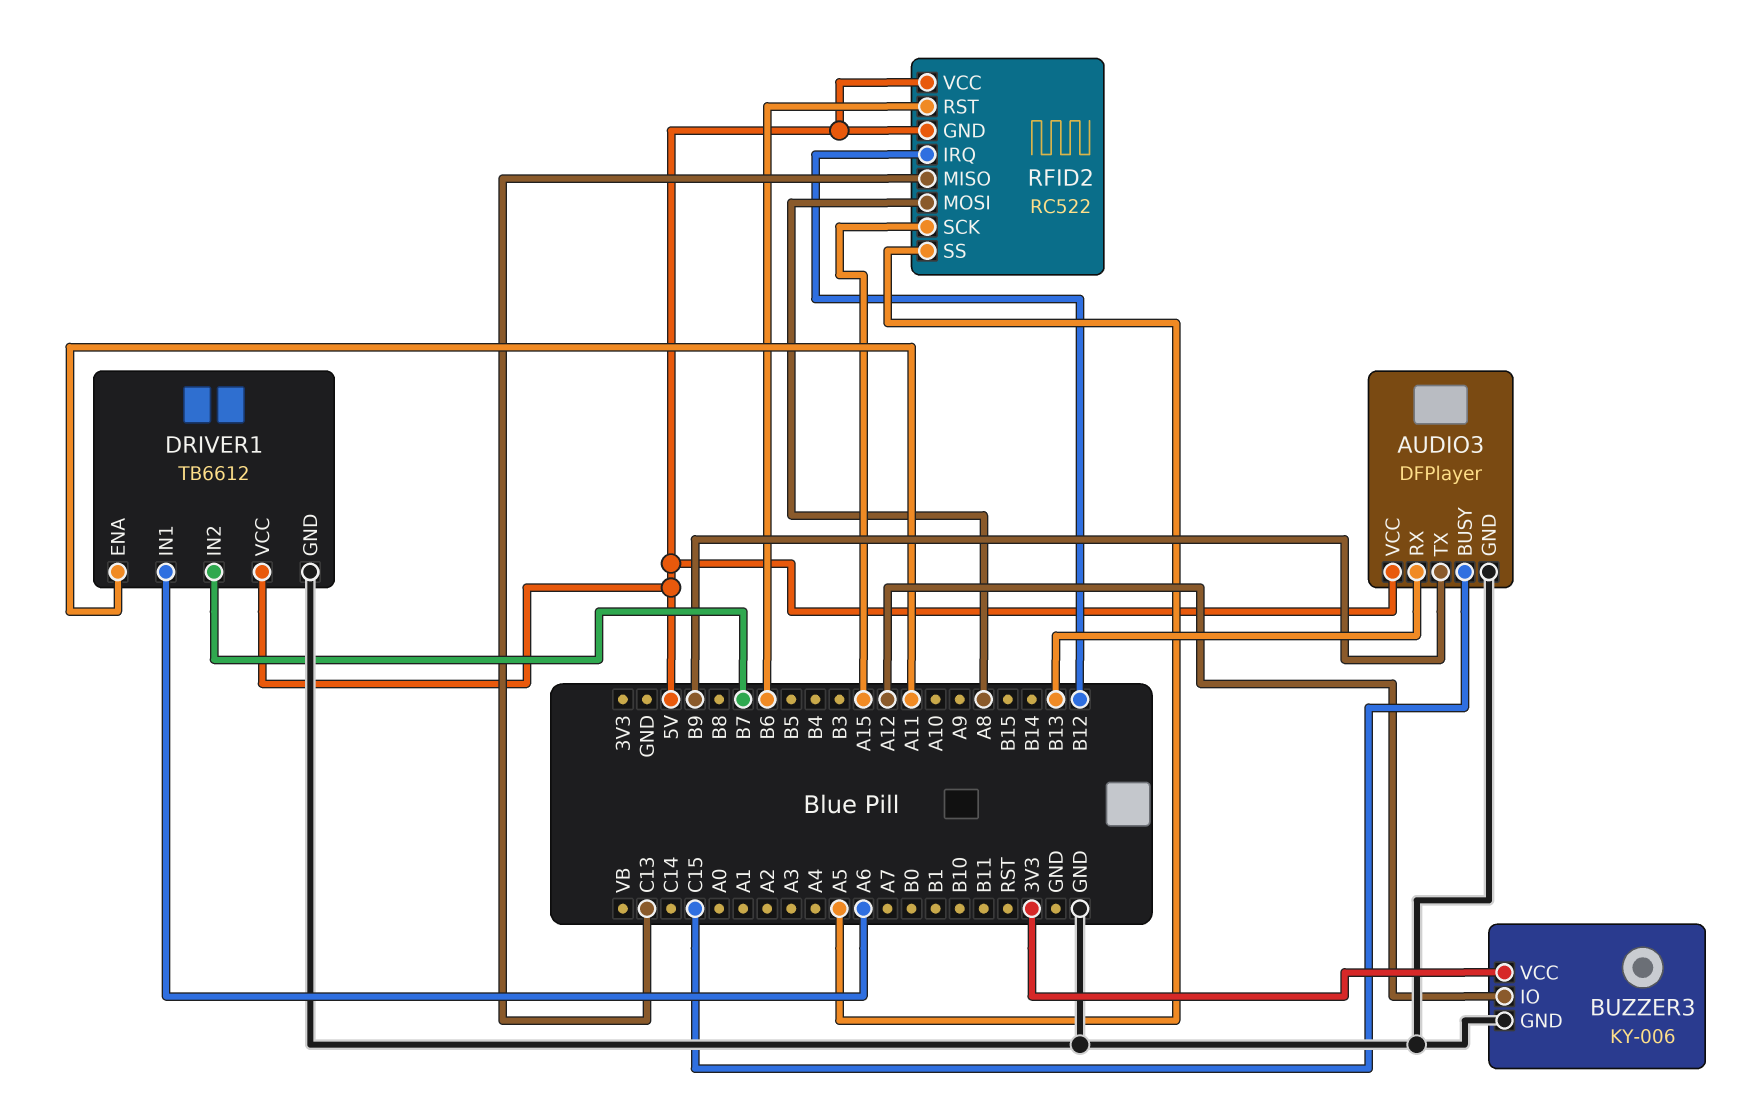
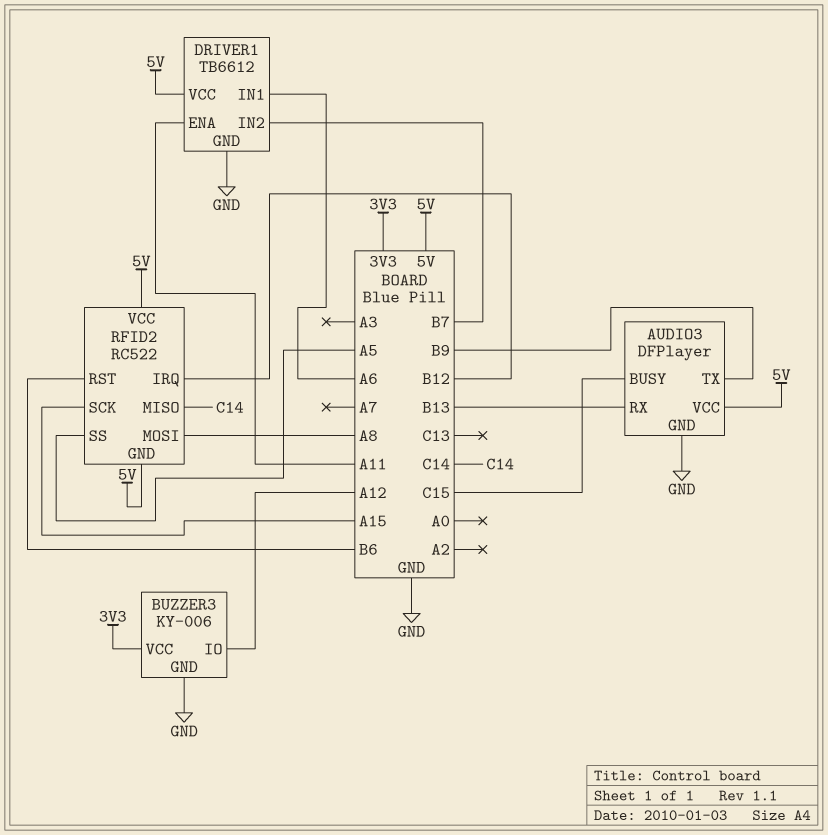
RFID2 pin MISO: C13 -> C14

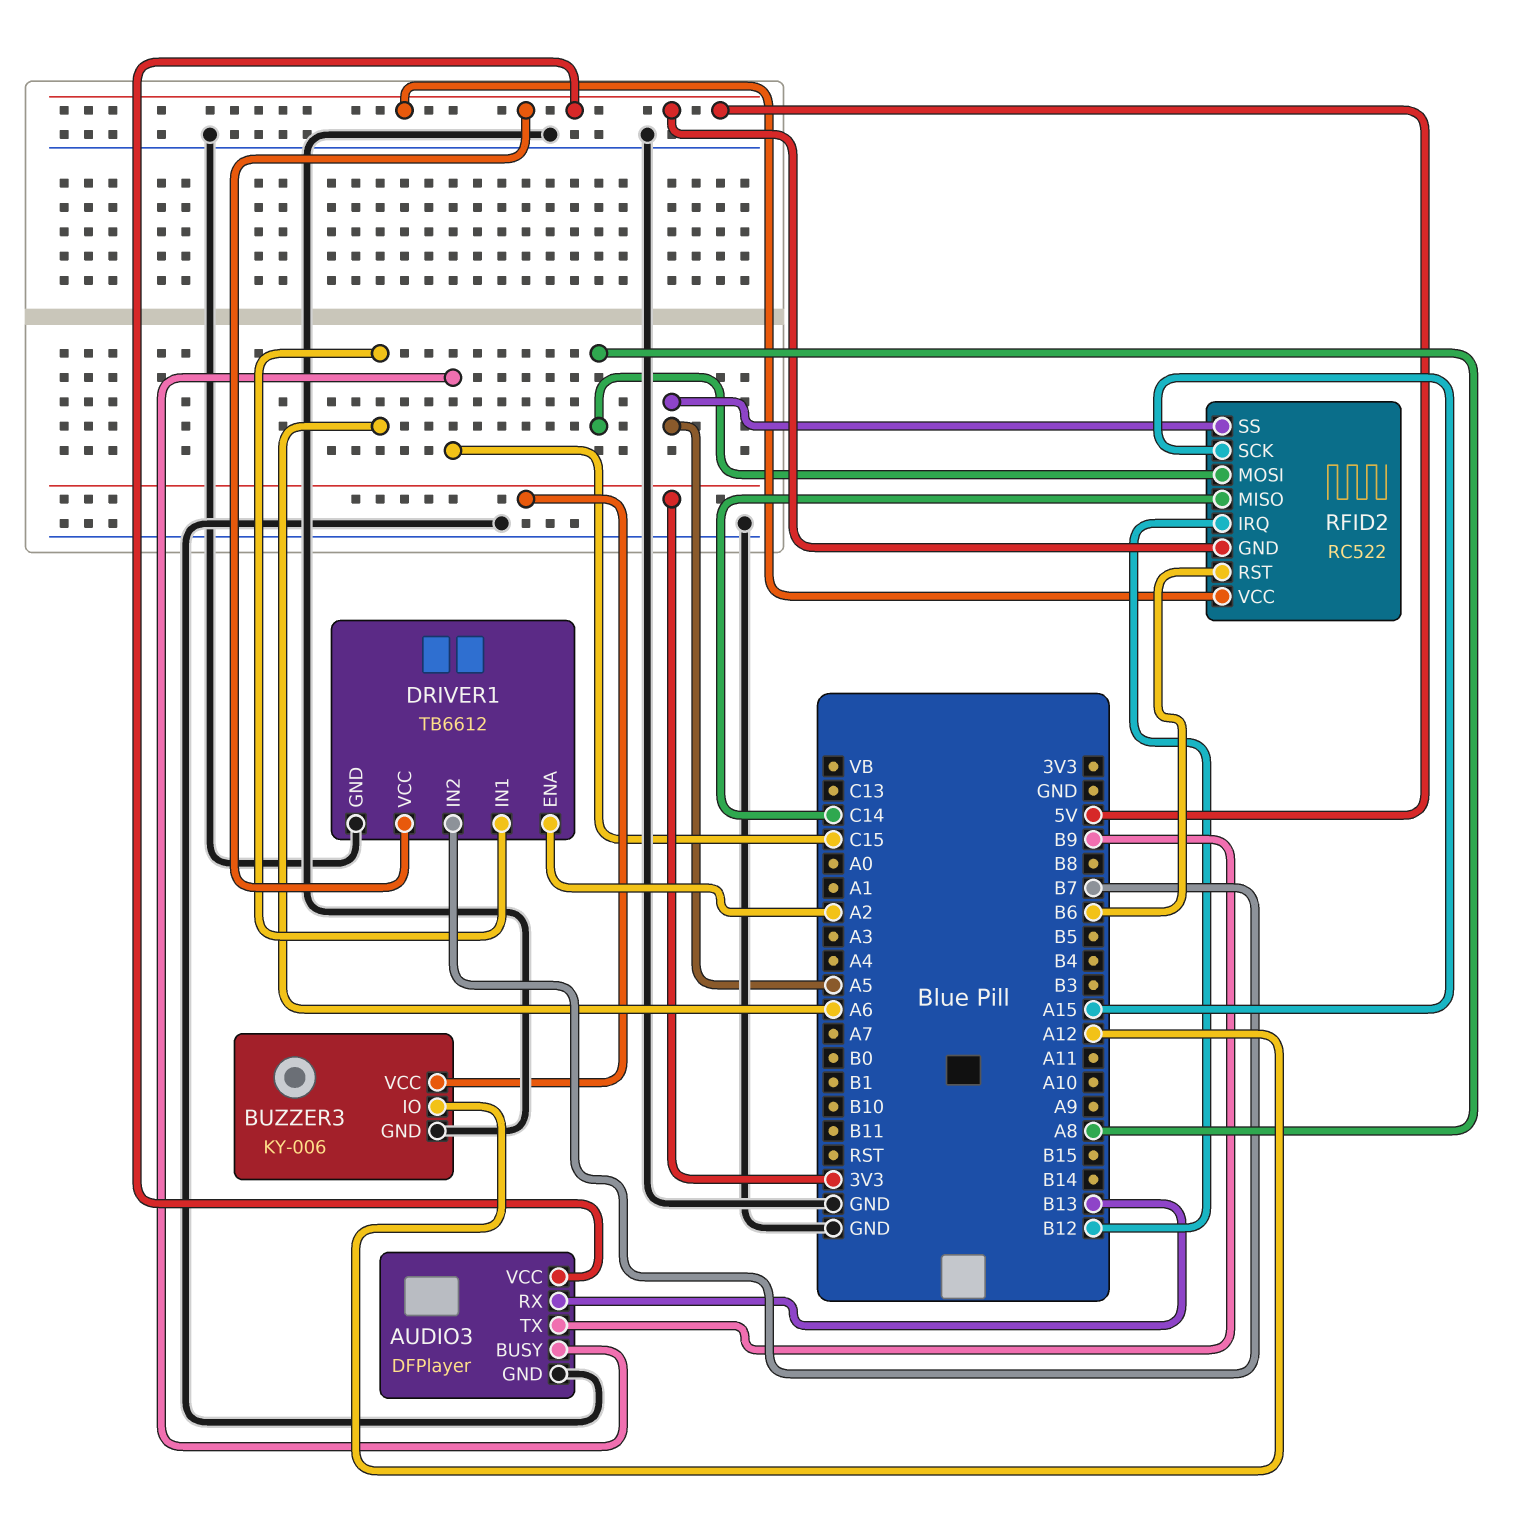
DRIVER1 pin ENA: A11 -> A2

